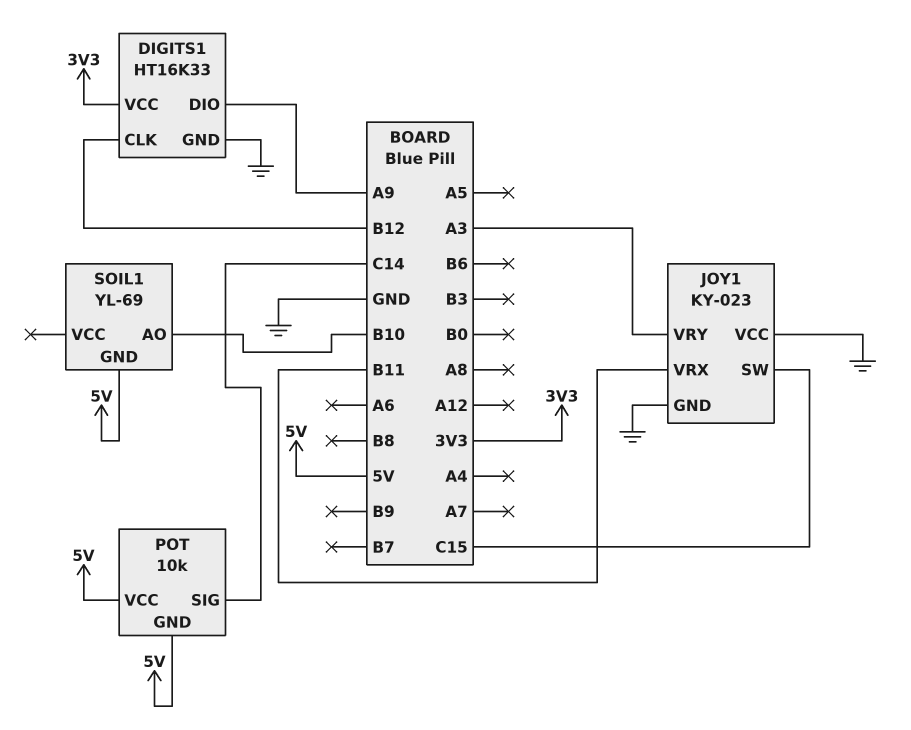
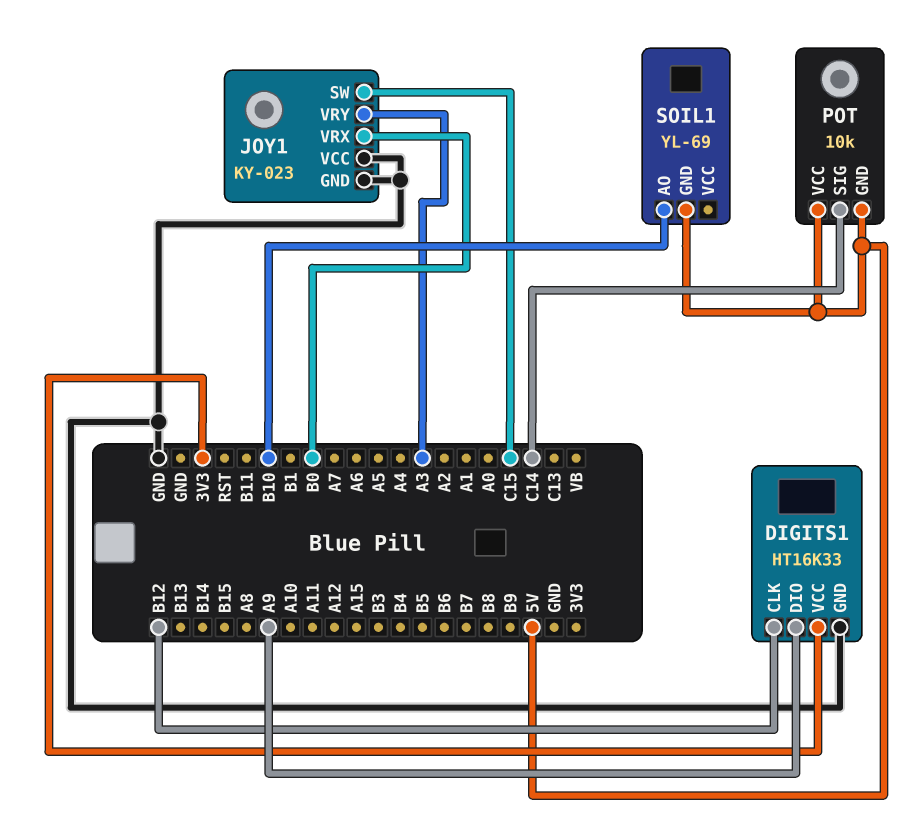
JOY1 pin VRX: B11 -> B0

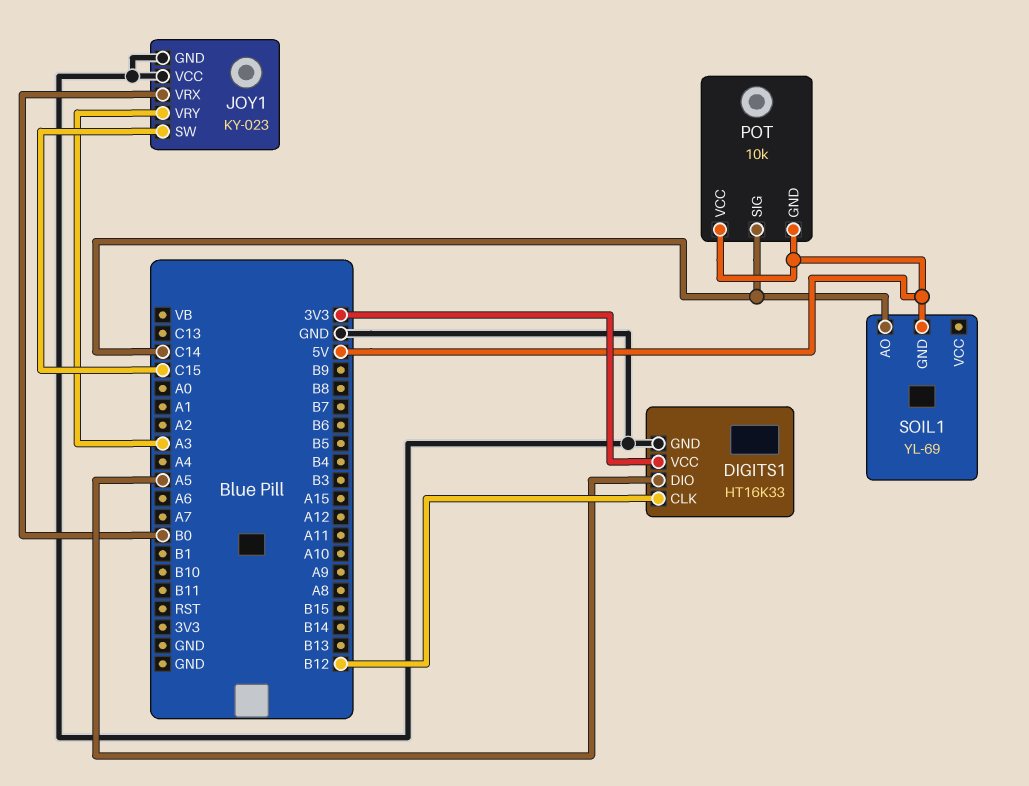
DIGITS1 pin DIO: A9 -> A5
SOIL1 pin AO: B10 -> C14

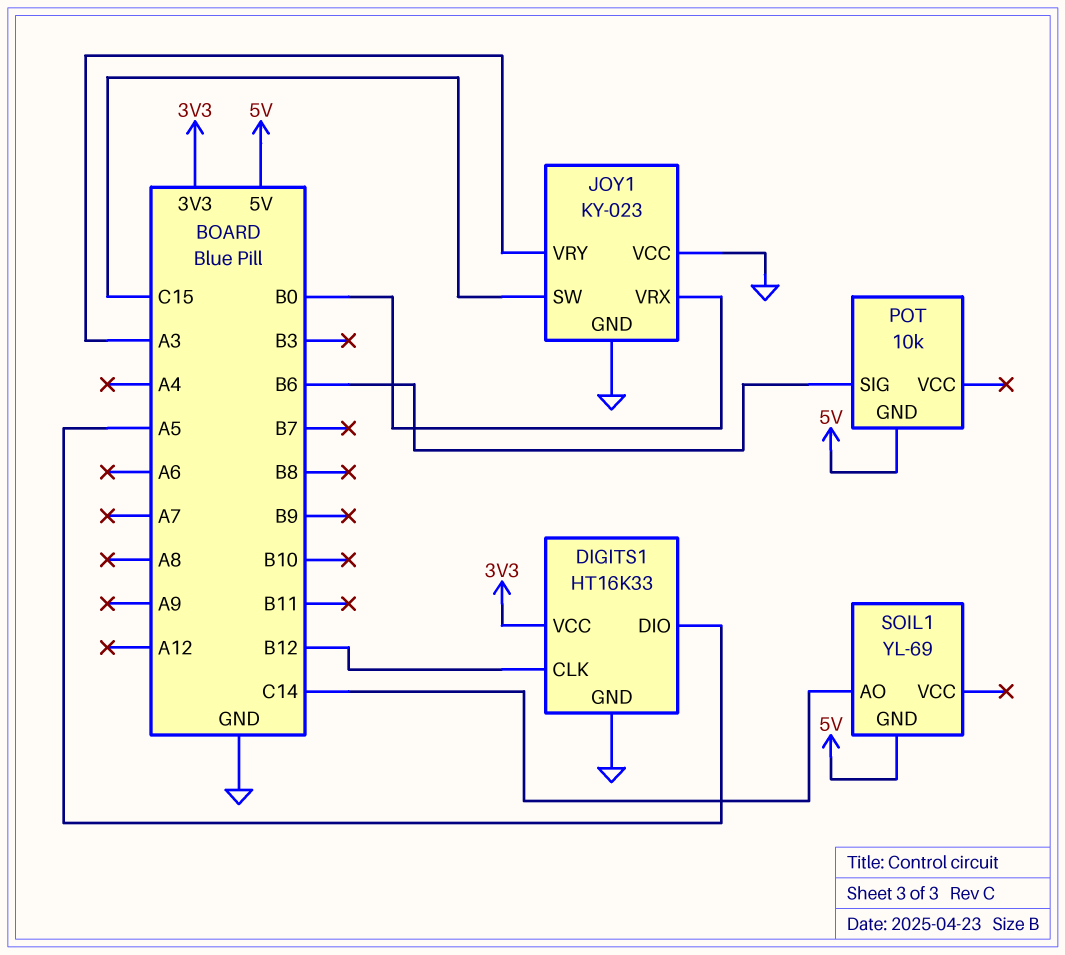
POT pin SIG: C14 -> B6
POT pin VCC: 5V -> none

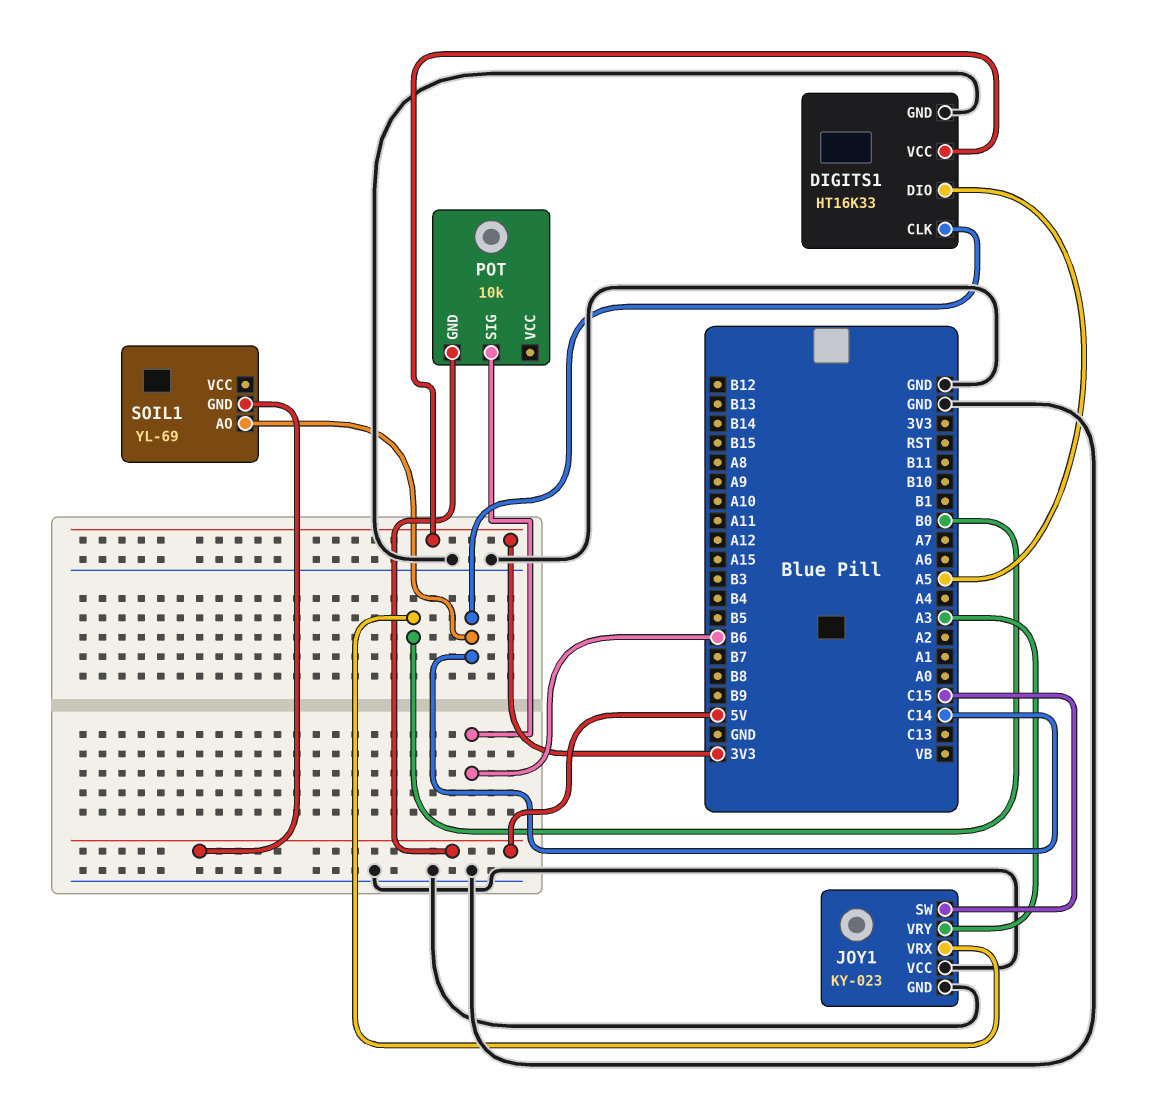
DIGITS1 pin CLK: B12 -> C14

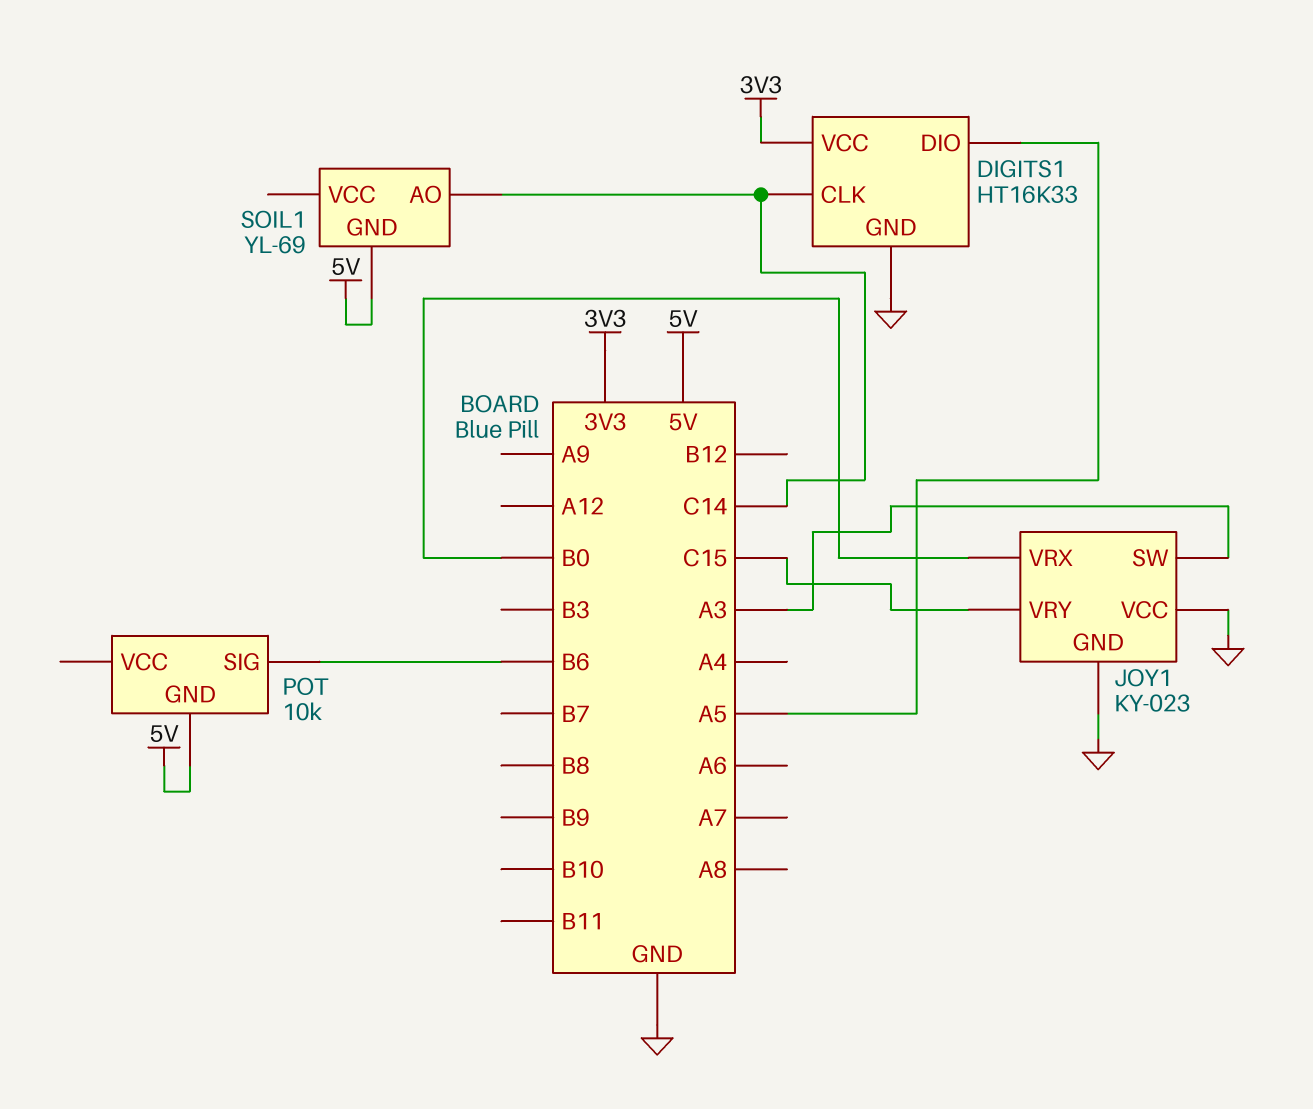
JOY1 pin SW: C15 -> A3
JOY1 pin VRY: A3 -> C15

